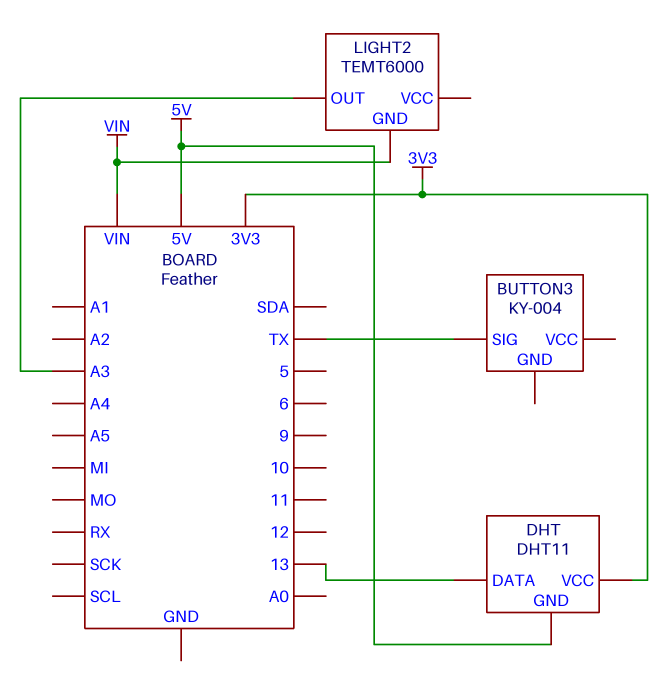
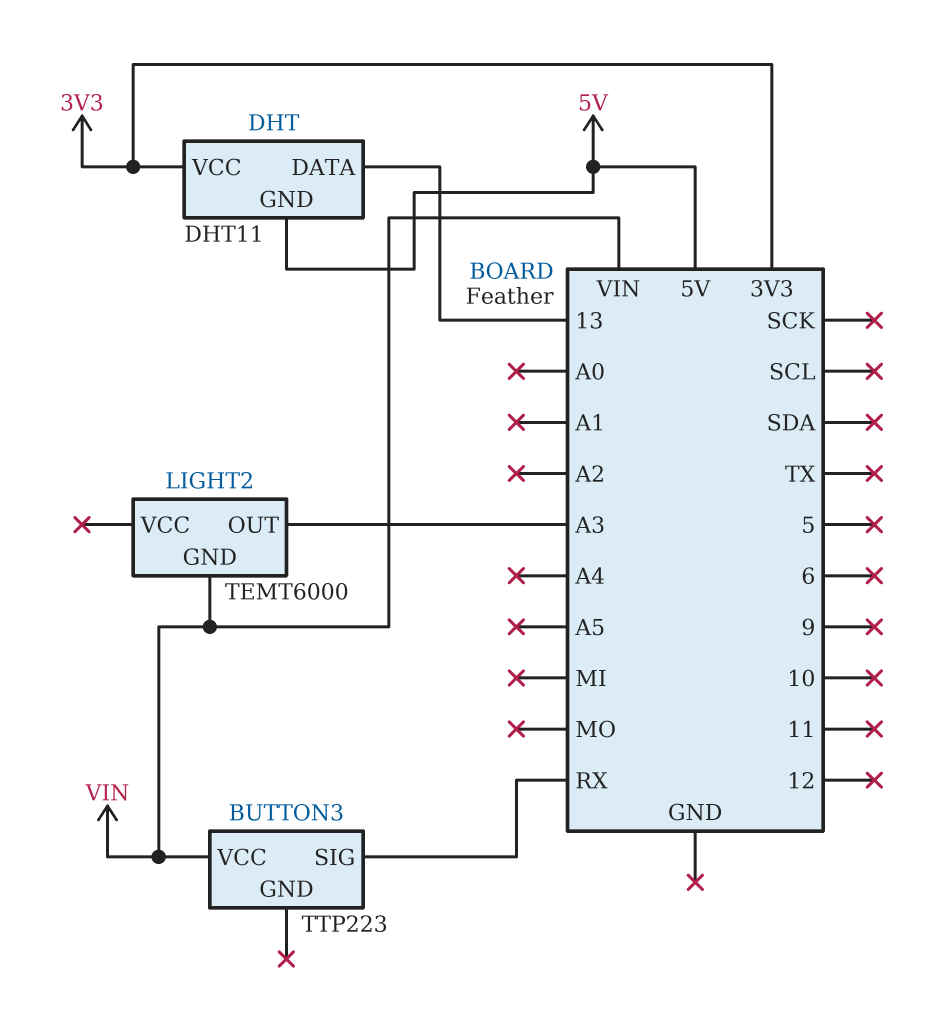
BUTTON3: KY-004 -> TTP223
BUTTON3 pin SIG: TX -> RX
BUTTON3 pin VCC: none -> VIN

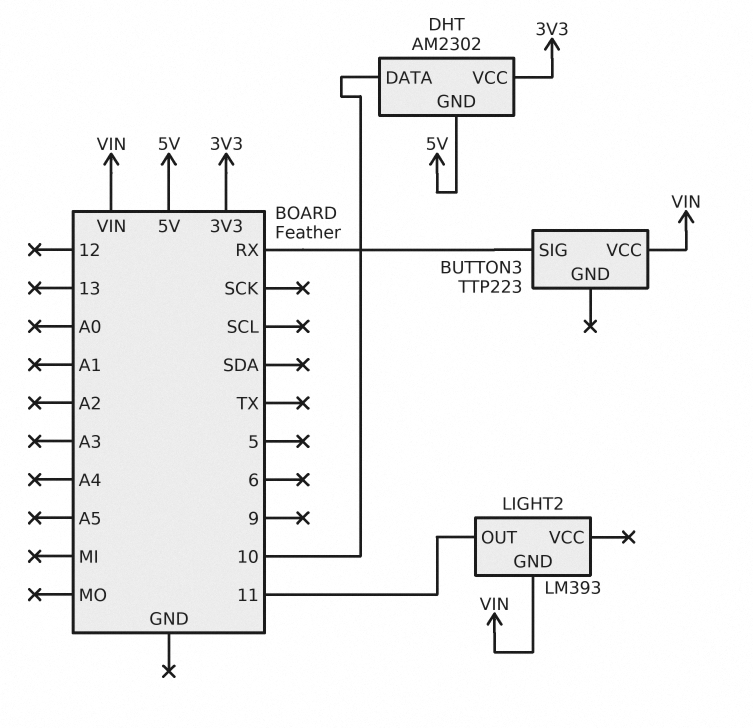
DHT: DHT11 -> AM2302
DHT pin DATA: 13 -> 10
LIGHT2: TEMT6000 -> LM393
LIGHT2 pin OUT: A3 -> 11

